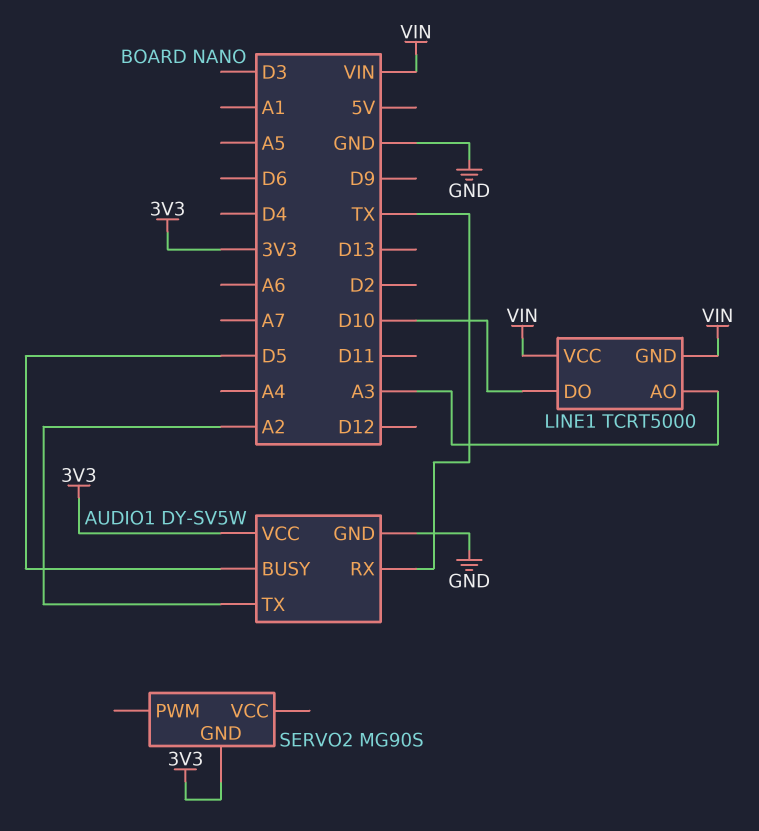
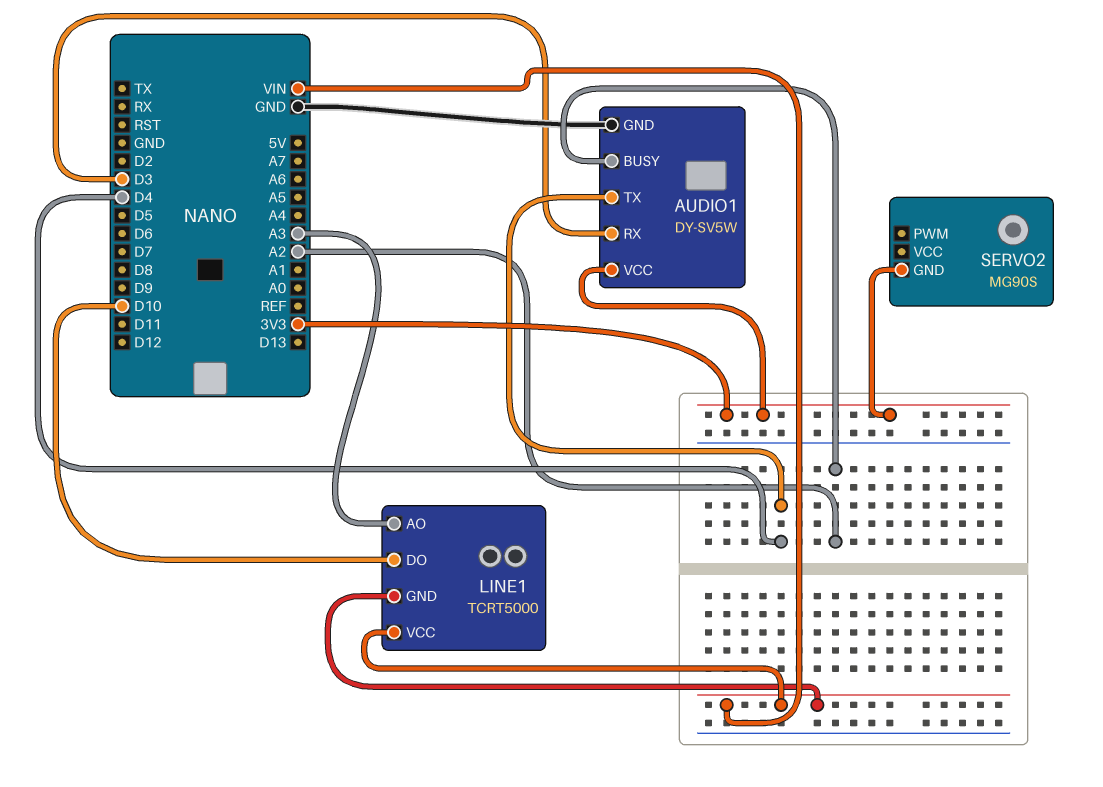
AUDIO1 pin BUSY: D5 -> A2
AUDIO1 pin RX: TX -> D3
AUDIO1 pin TX: A2 -> D4

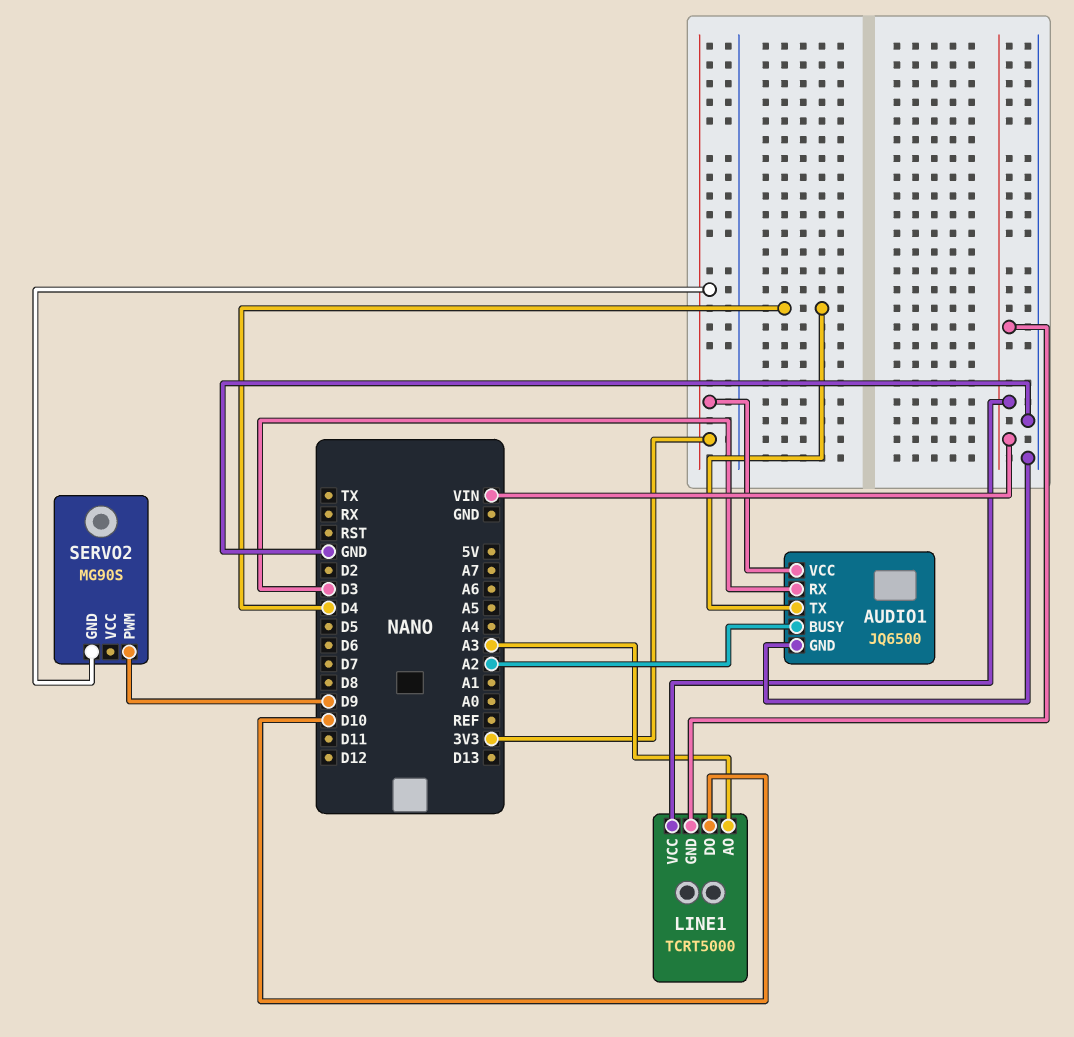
AUDIO1: DY-SV5W -> JQ6500
SERVO2 pin PWM: none -> D9

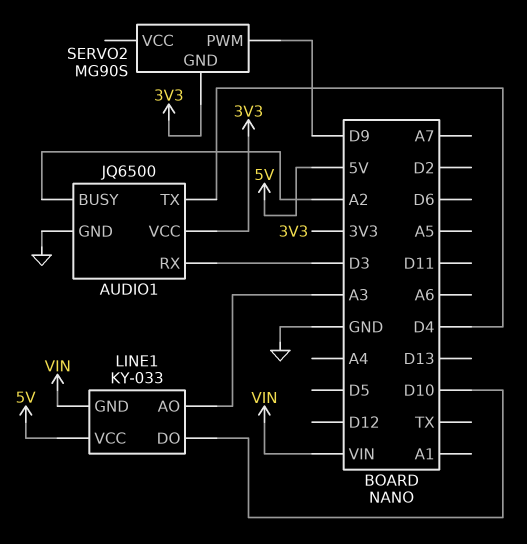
LINE1: TCRT5000 -> KY-033
LINE1 pin VCC: VIN -> 5V

